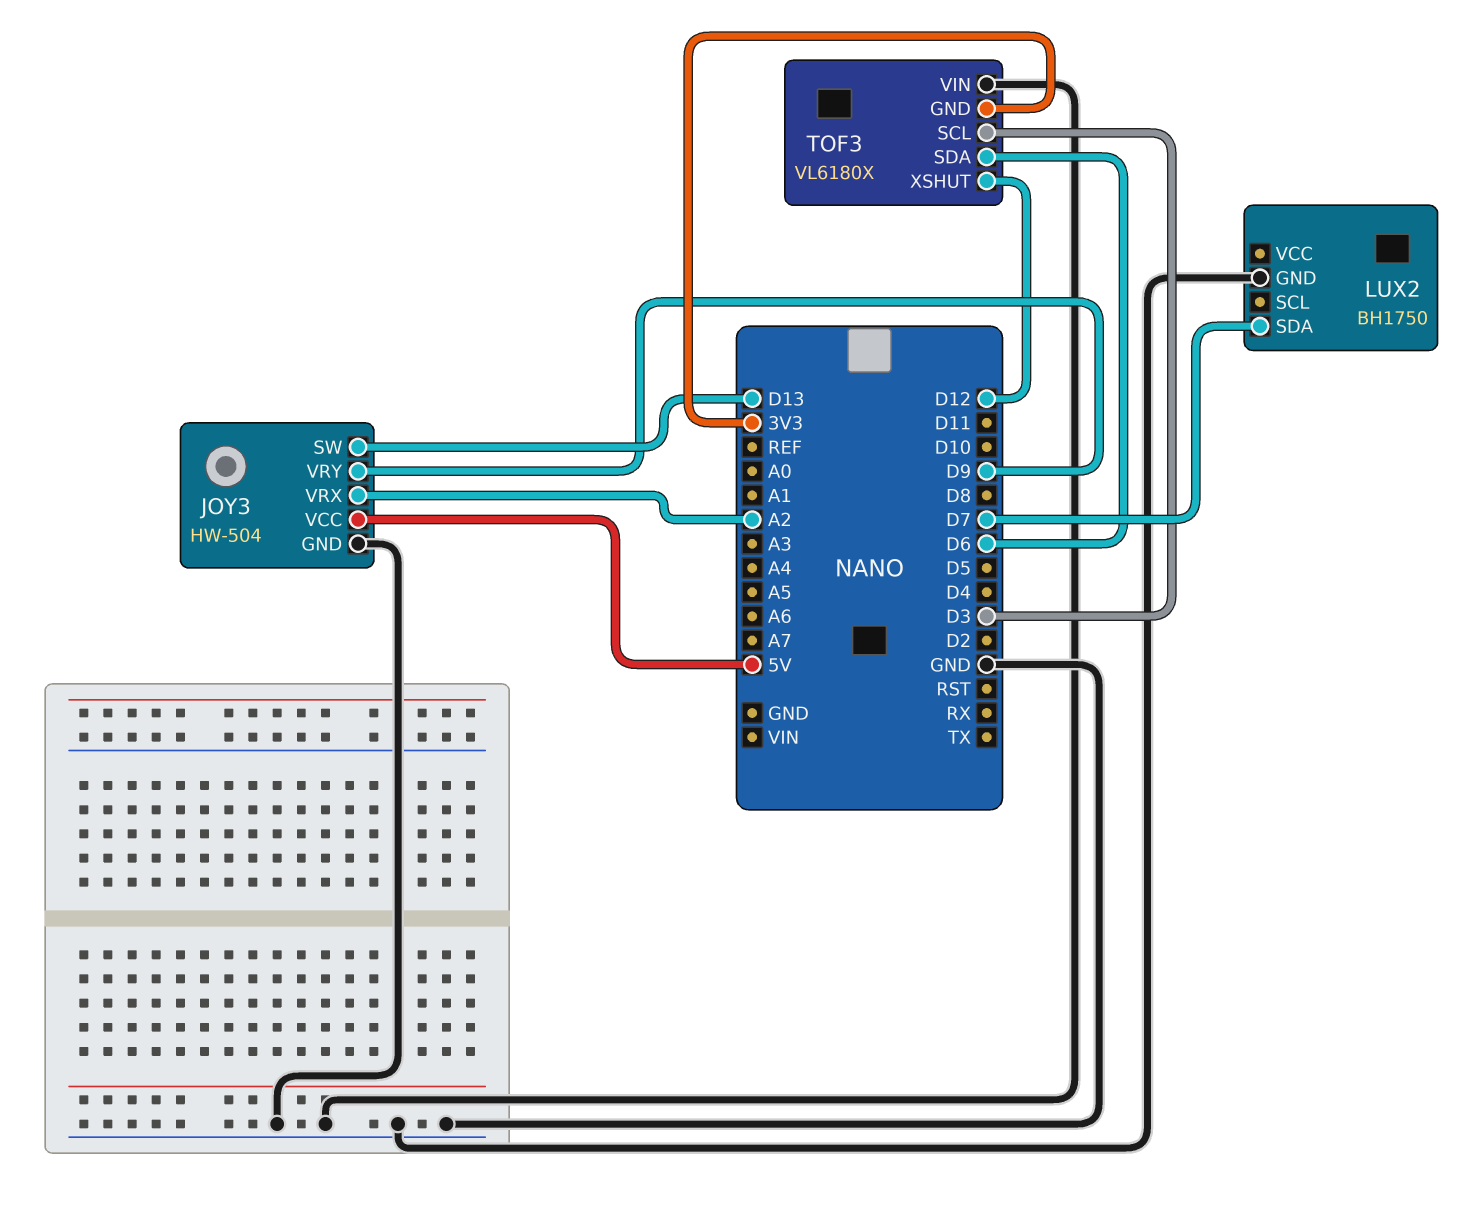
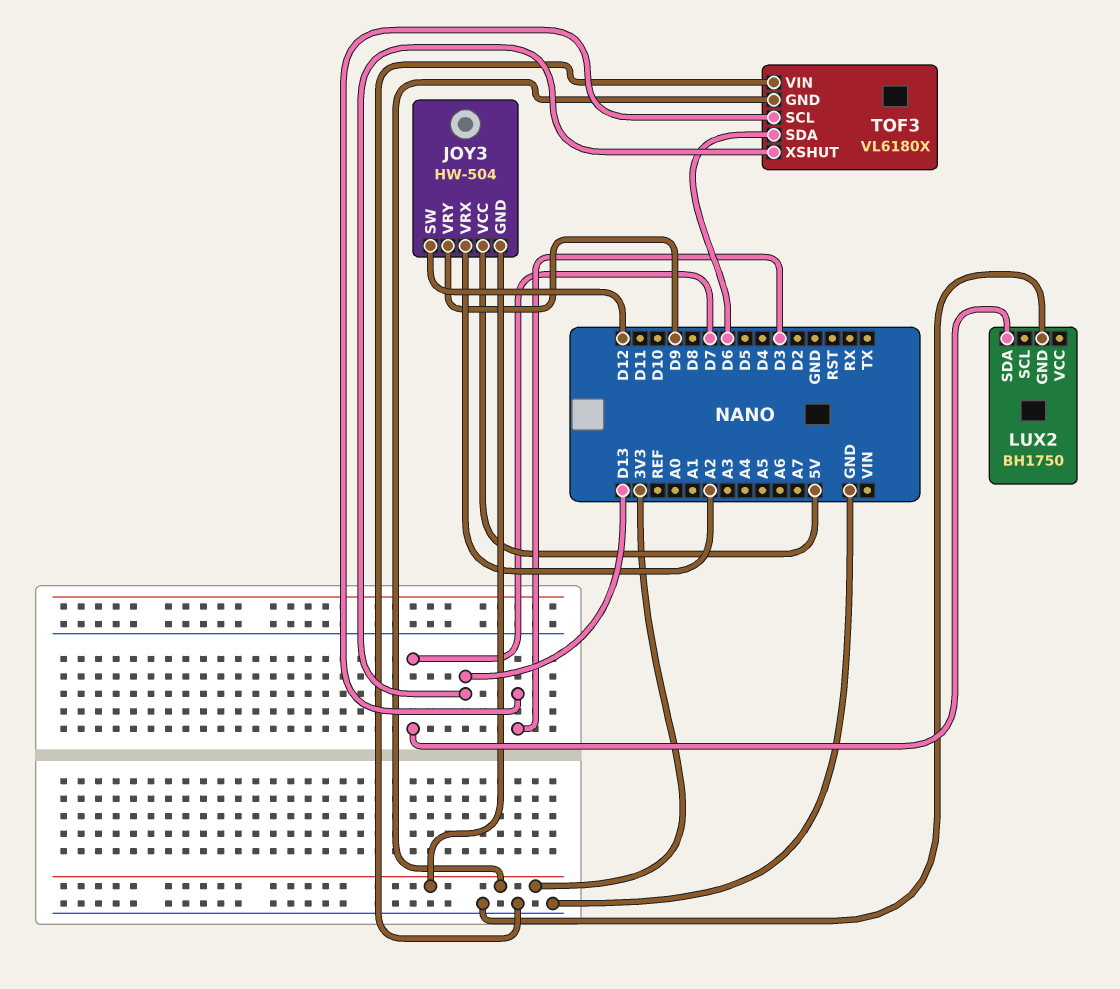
JOY3 pin GND: GND -> 3V3
JOY3 pin SW: D13 -> D12
TOF3 pin XSHUT: D12 -> D13

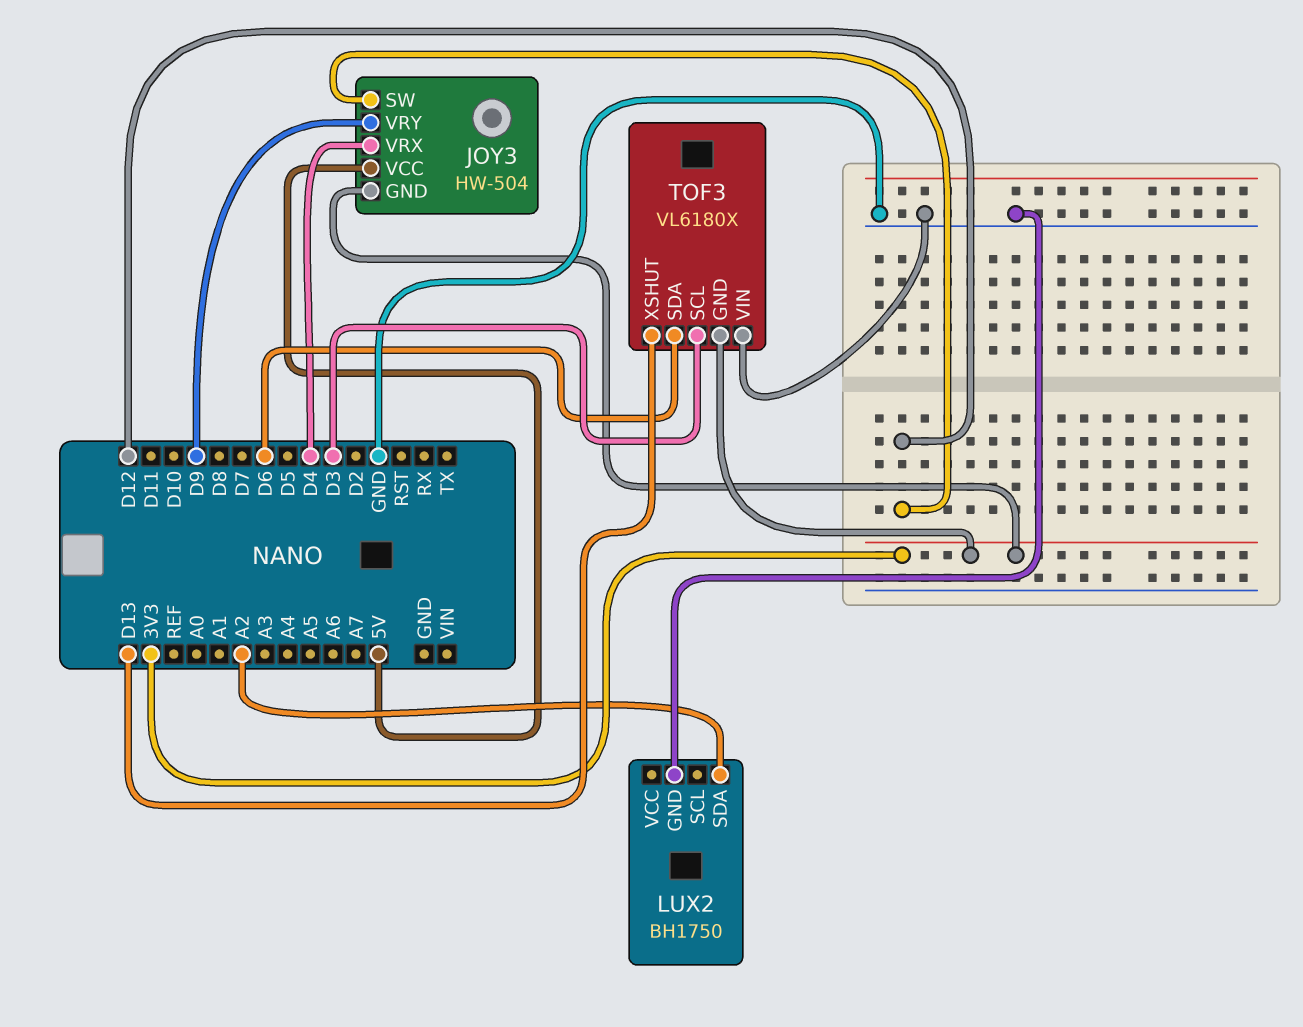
JOY3 pin VRX: A2 -> D4
LUX2 pin SDA: D7 -> A2

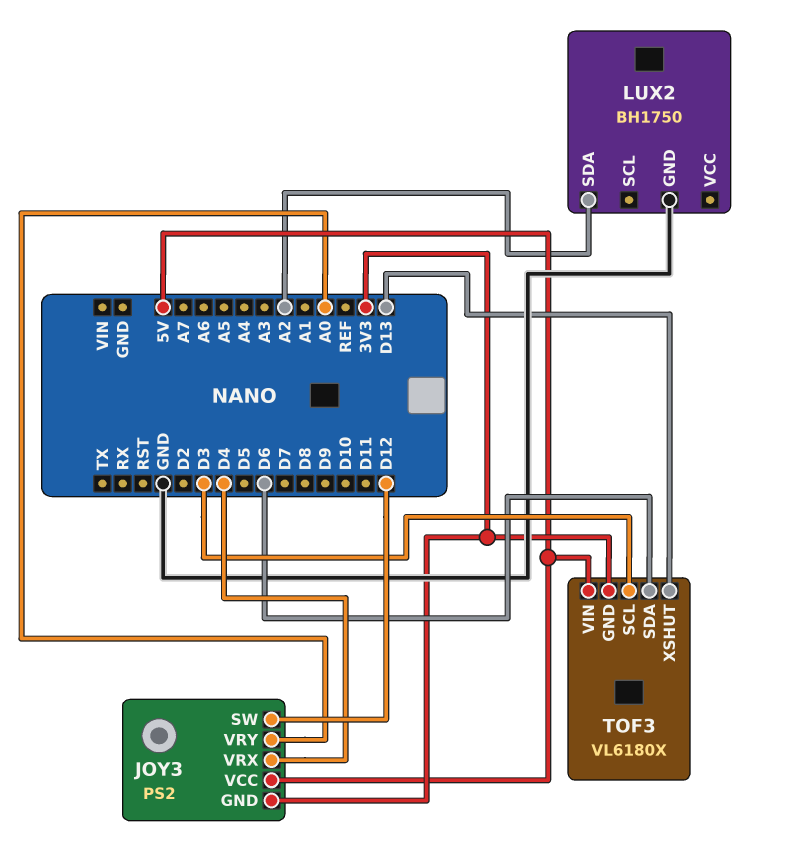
JOY3: HW-504 -> PS2
JOY3 pin VRY: D9 -> A0
TOF3 pin VIN: GND -> 5V

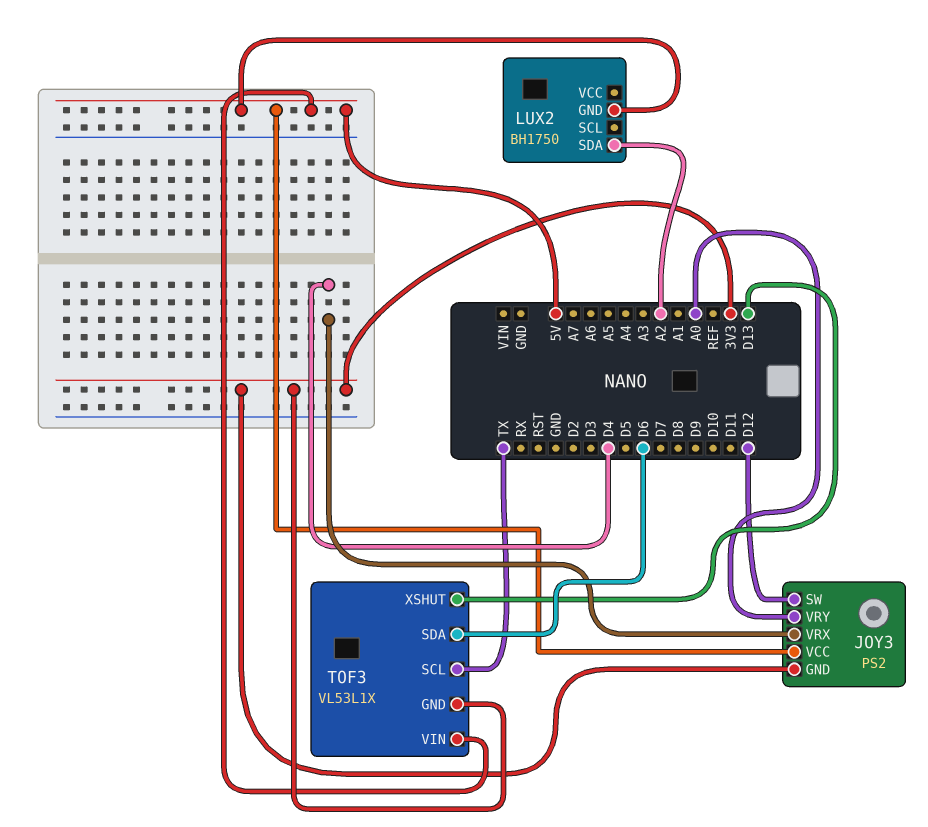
LUX2 pin GND: GND -> 5V
TOF3: VL6180X -> VL53L1X
TOF3 pin SCL: D3 -> TX

